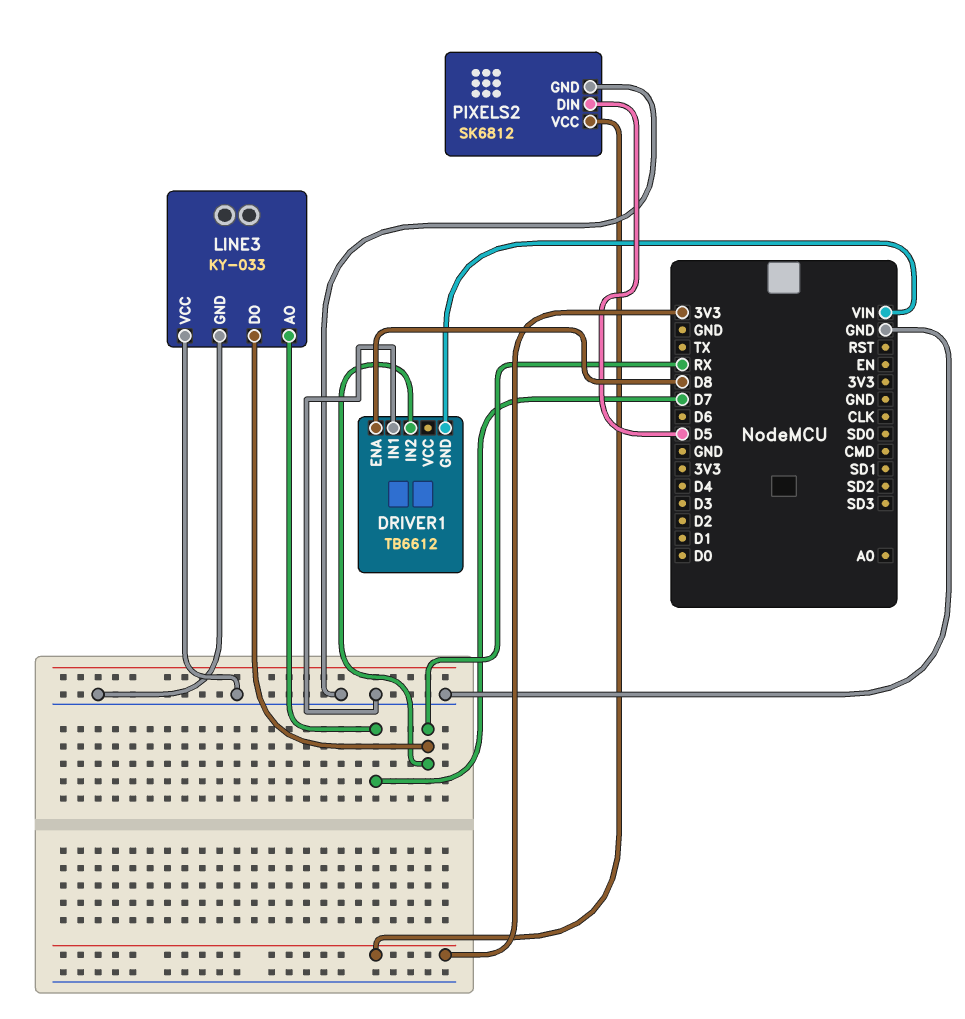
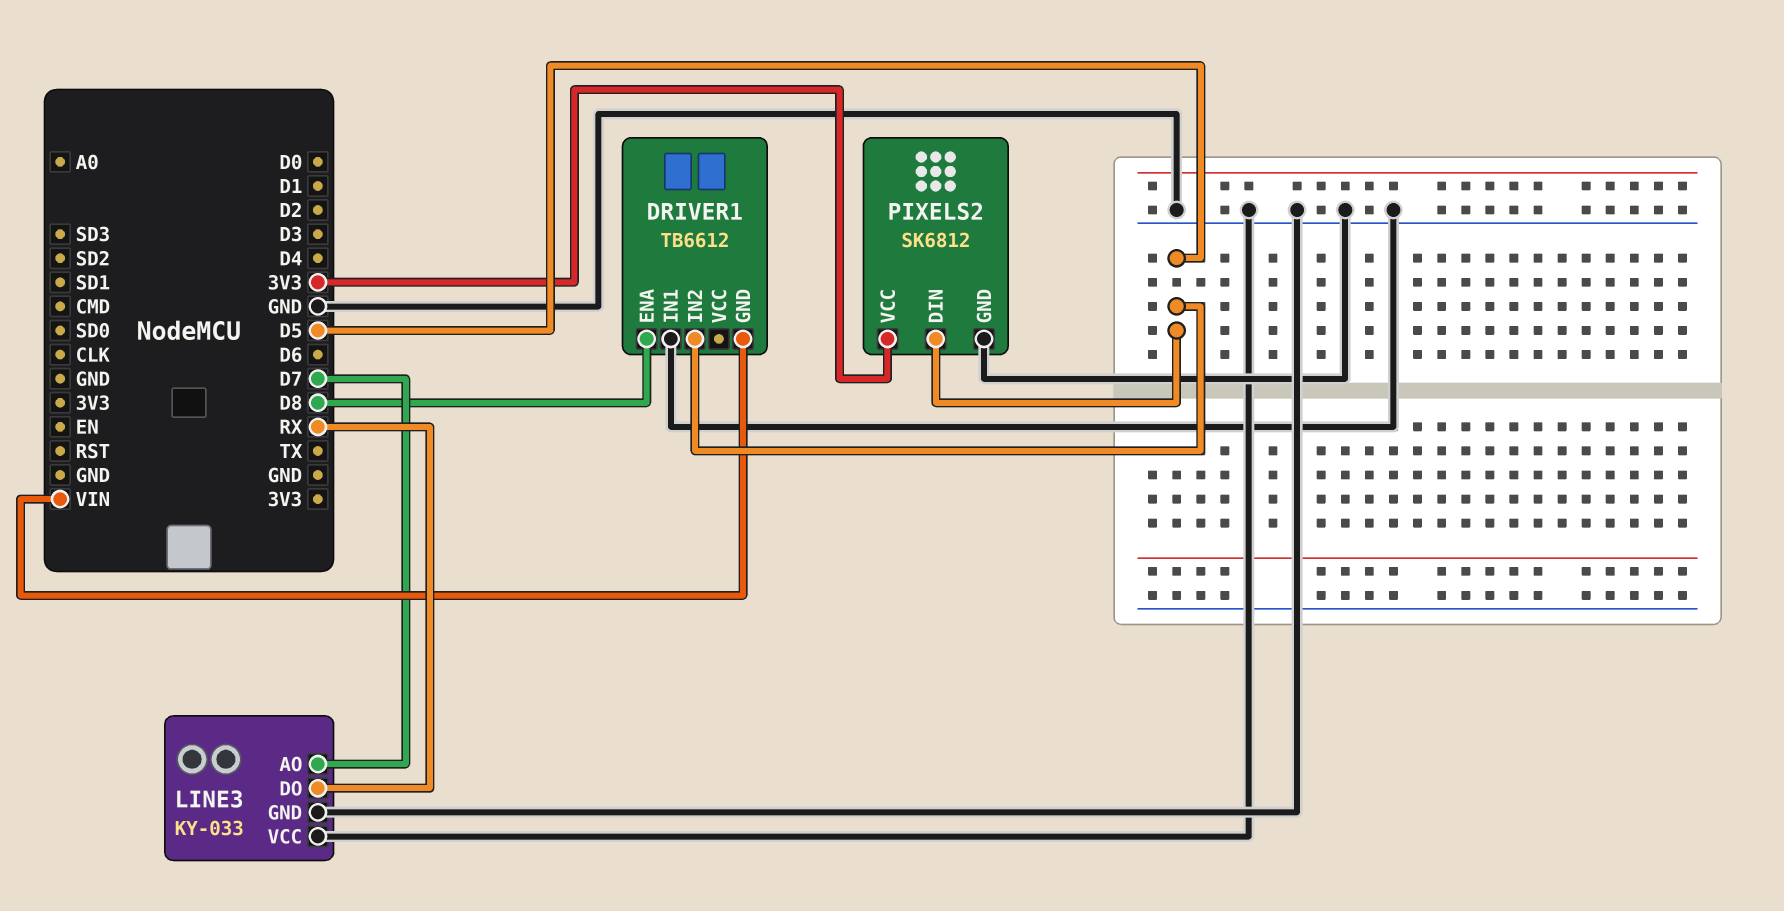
DRIVER1 pin IN2: RX -> D5

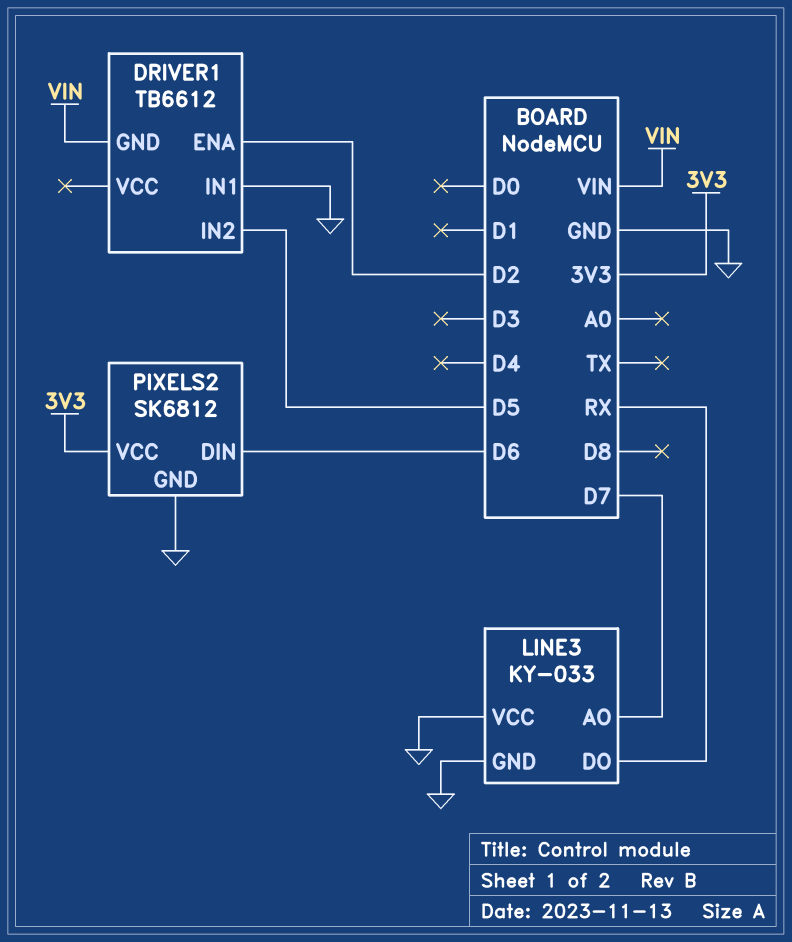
DRIVER1 pin ENA: D8 -> D2
PIXELS2 pin DIN: D5 -> D6

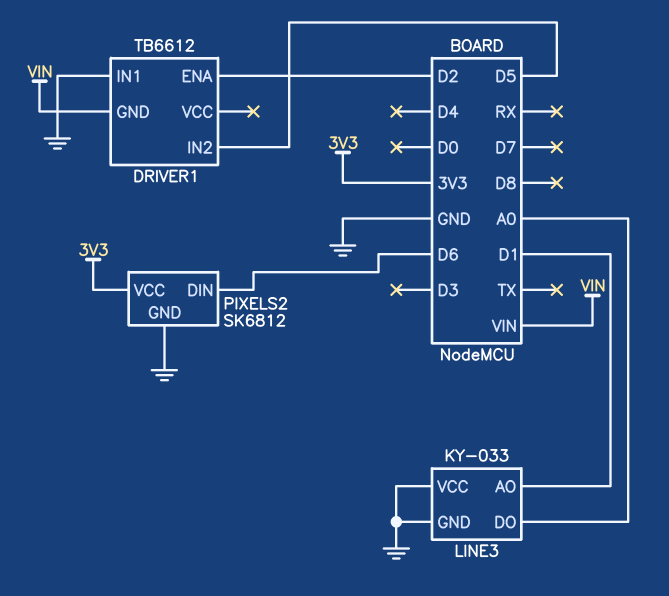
LINE3 pin AO: D7 -> D1
LINE3 pin DO: RX -> A0

